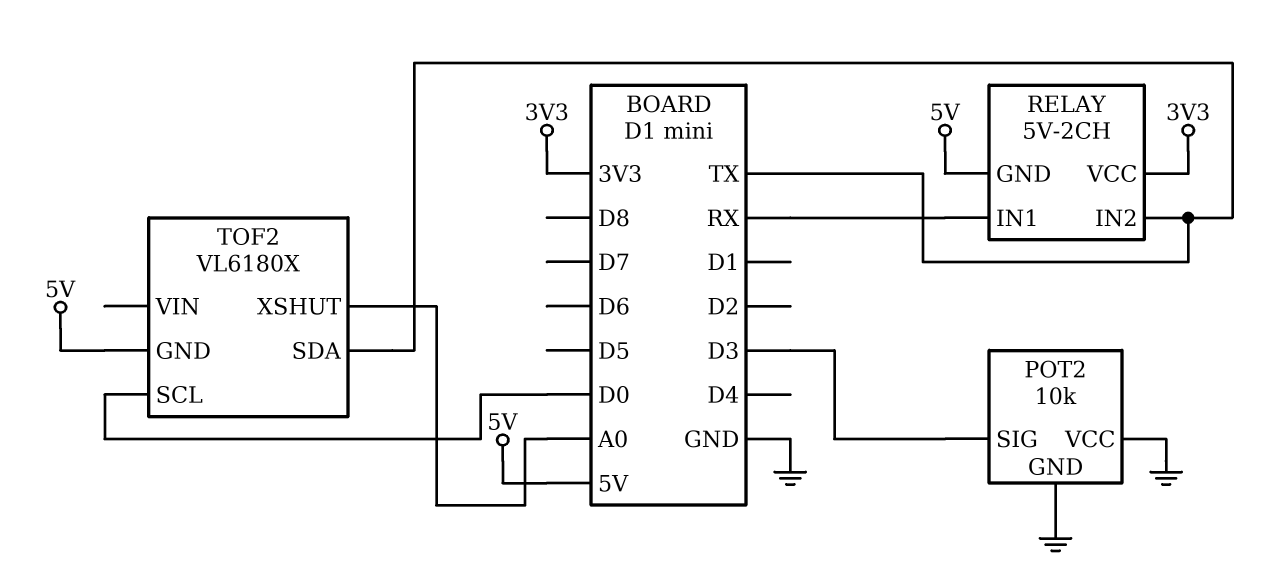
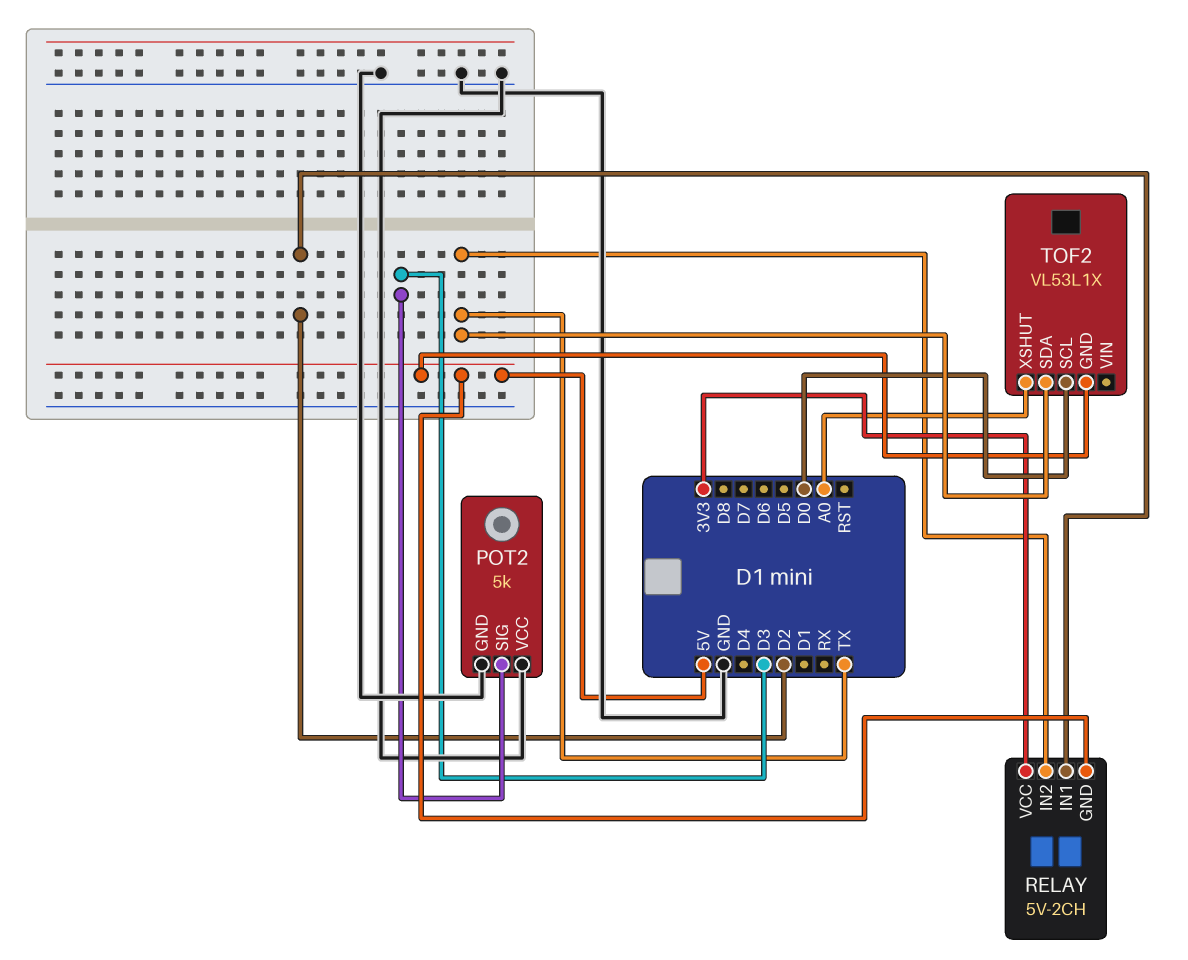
POT2: 10k -> 5k
RELAY pin IN1: RX -> D2
TOF2: VL6180X -> VL53L1X

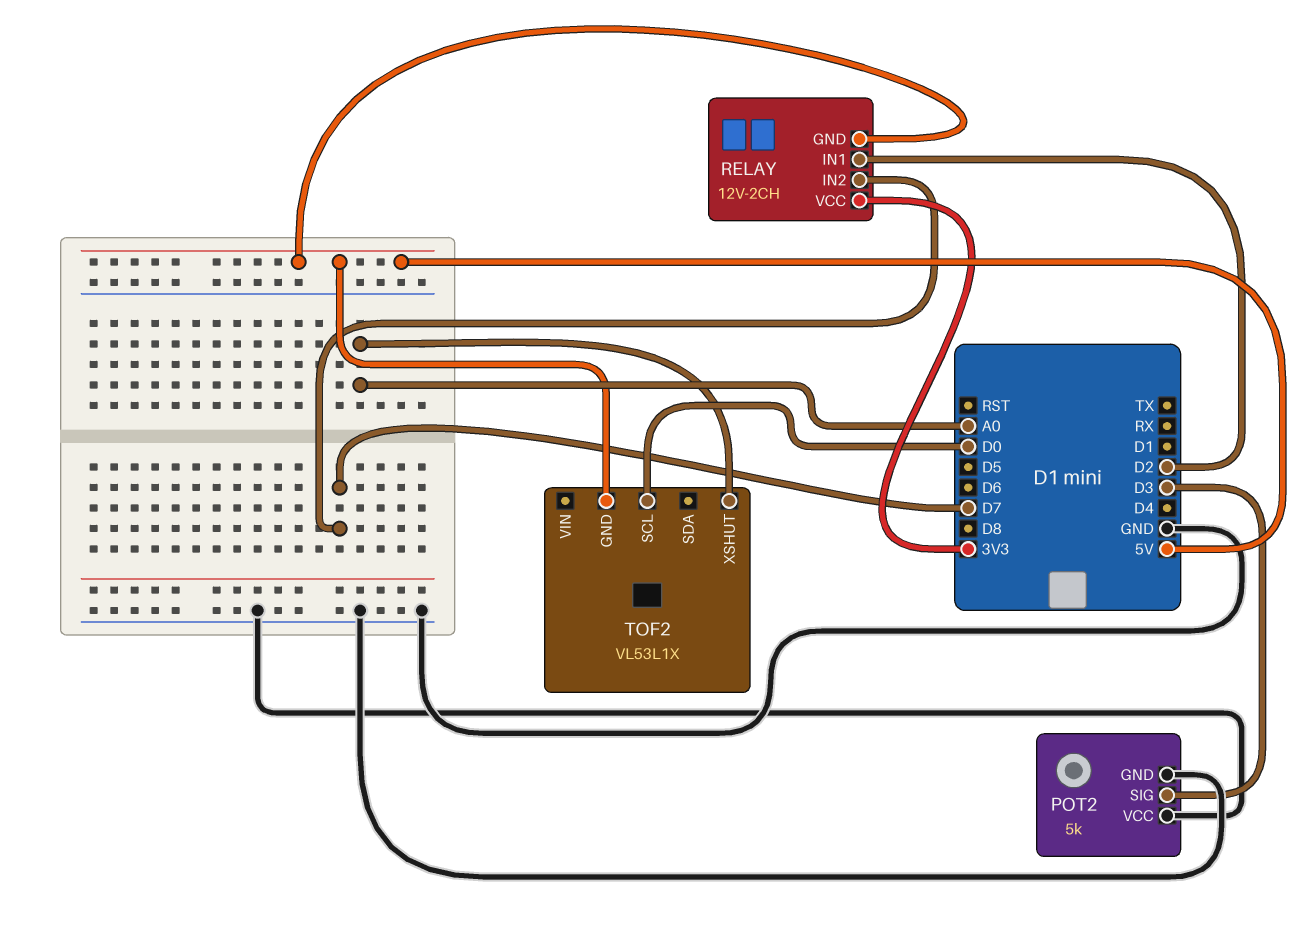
RELAY: 5V-2CH -> 12V-2CH
RELAY pin IN2: TX -> D7
TOF2 pin SDA: TX -> none

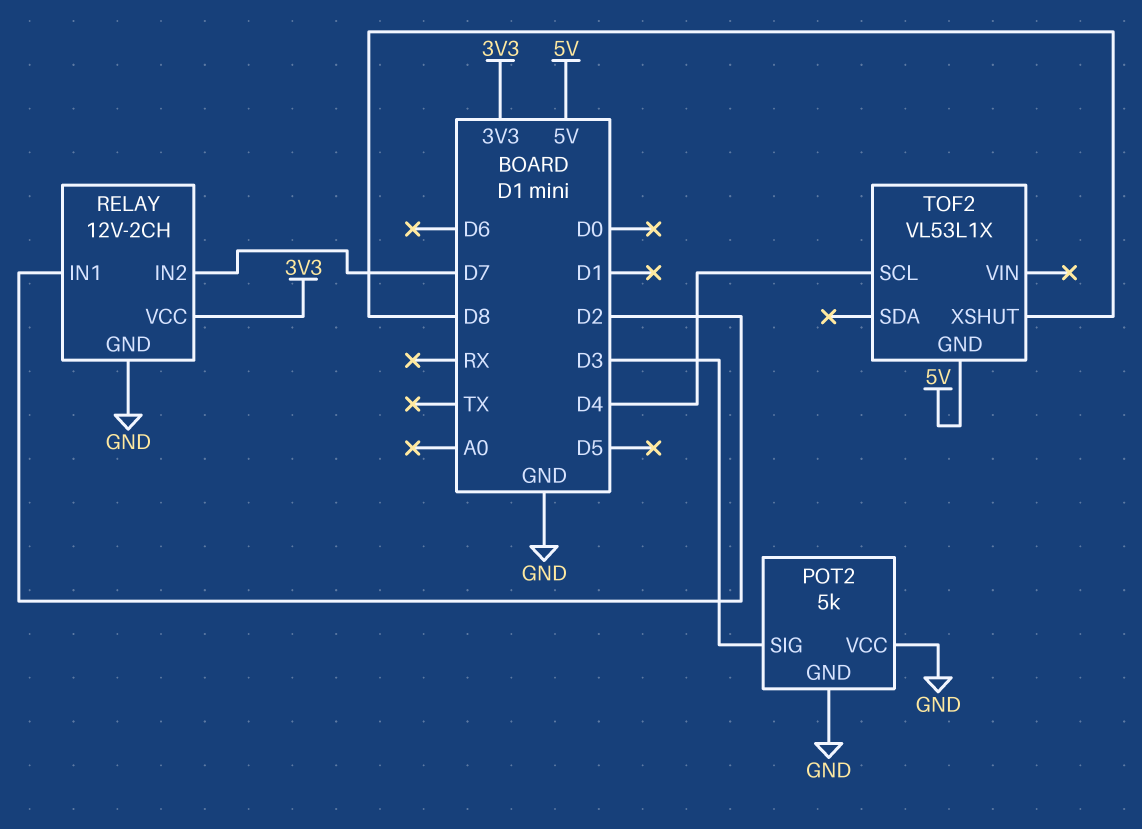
RELAY pin GND: 5V -> GND
TOF2 pin SCL: D0 -> D4
TOF2 pin XSHUT: A0 -> D8

